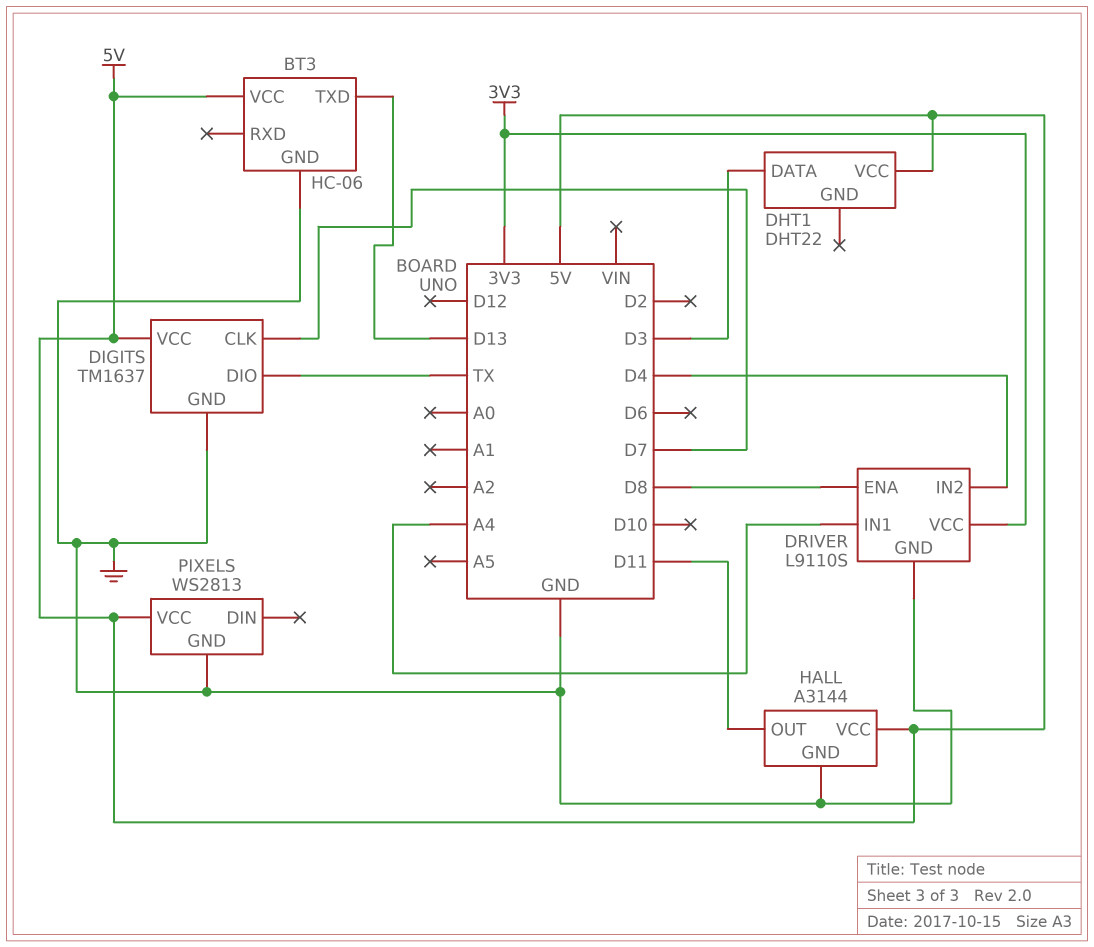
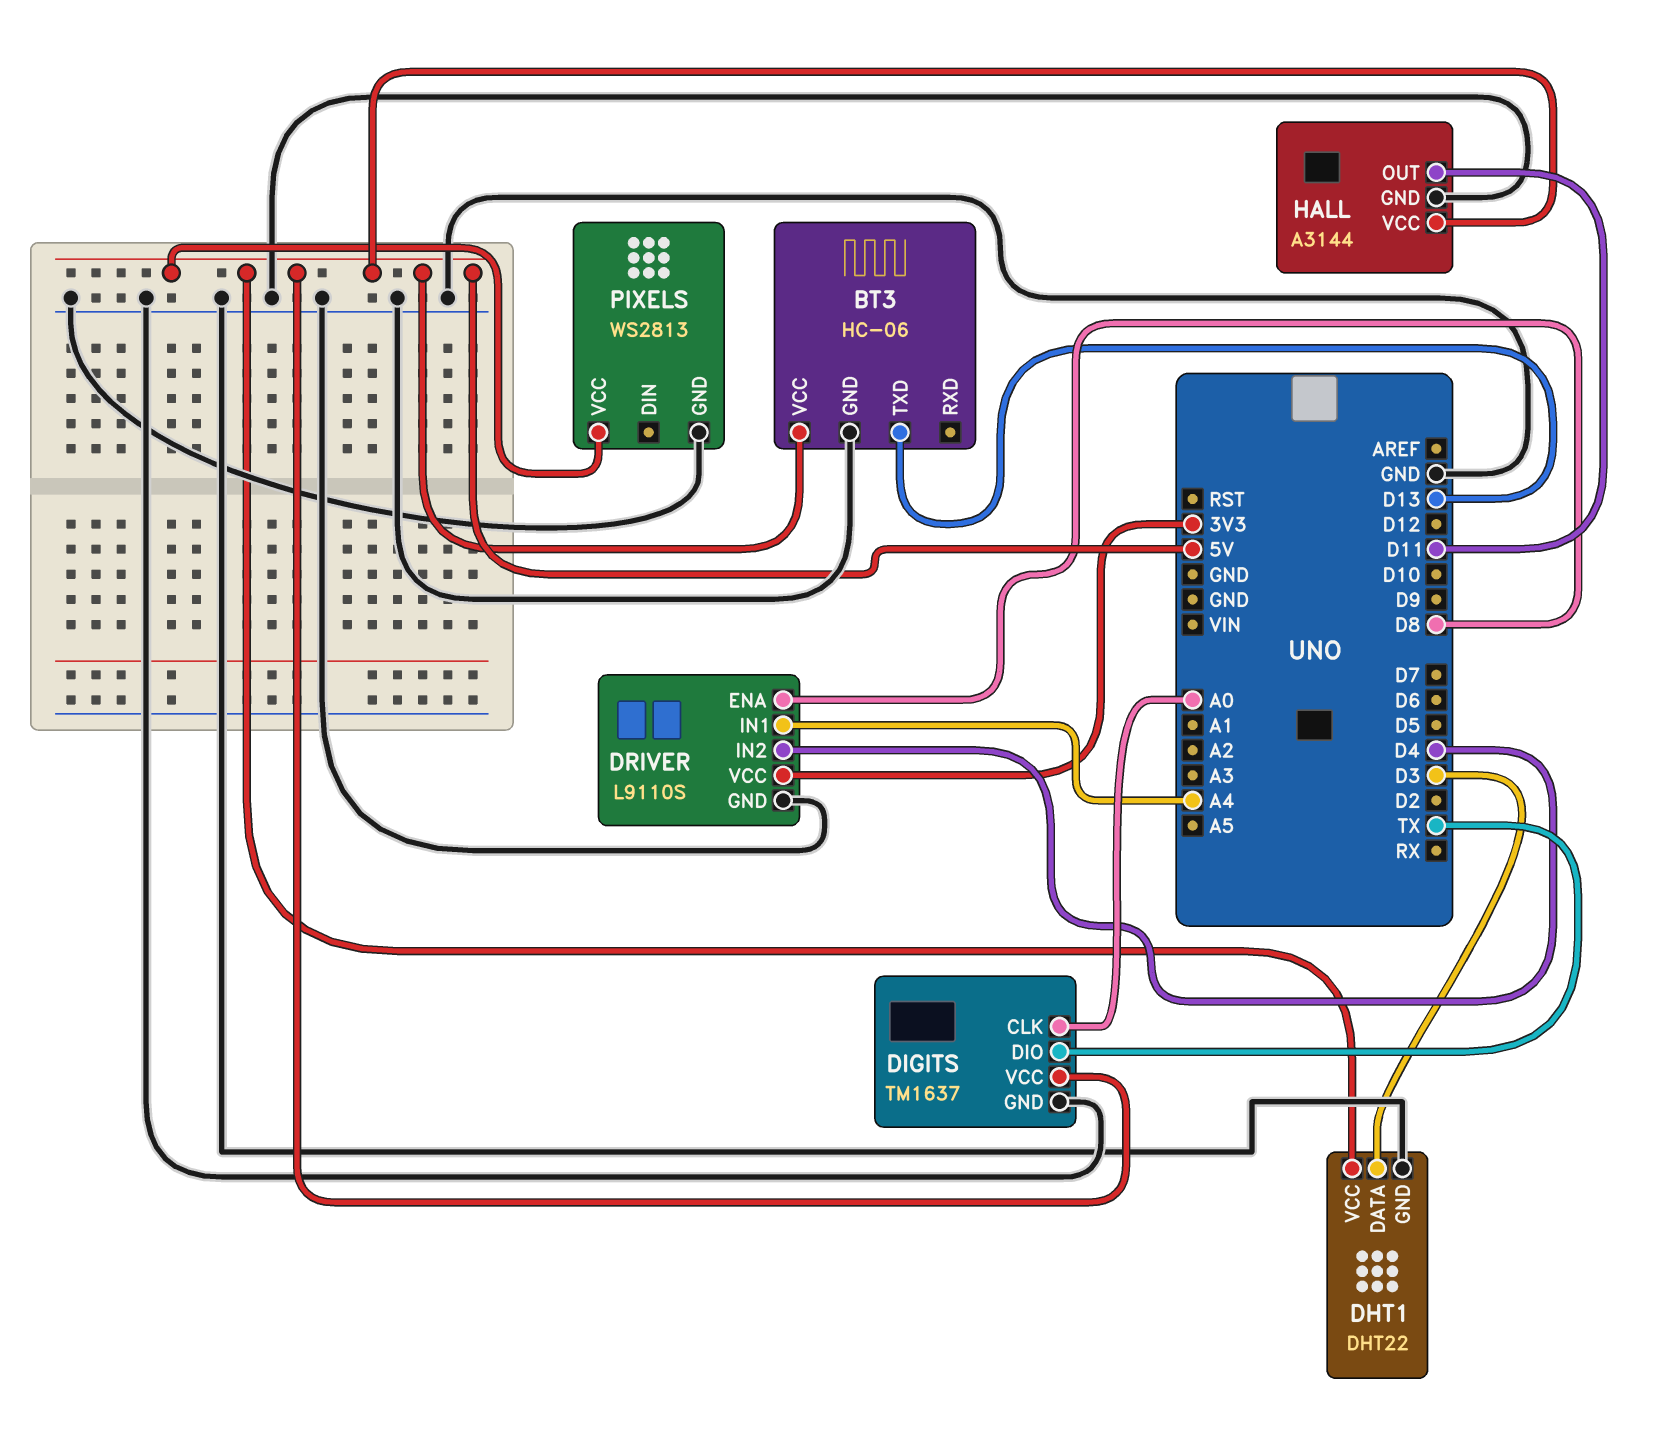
DHT1 pin GND: none -> GND
DIGITS pin CLK: D7 -> A0

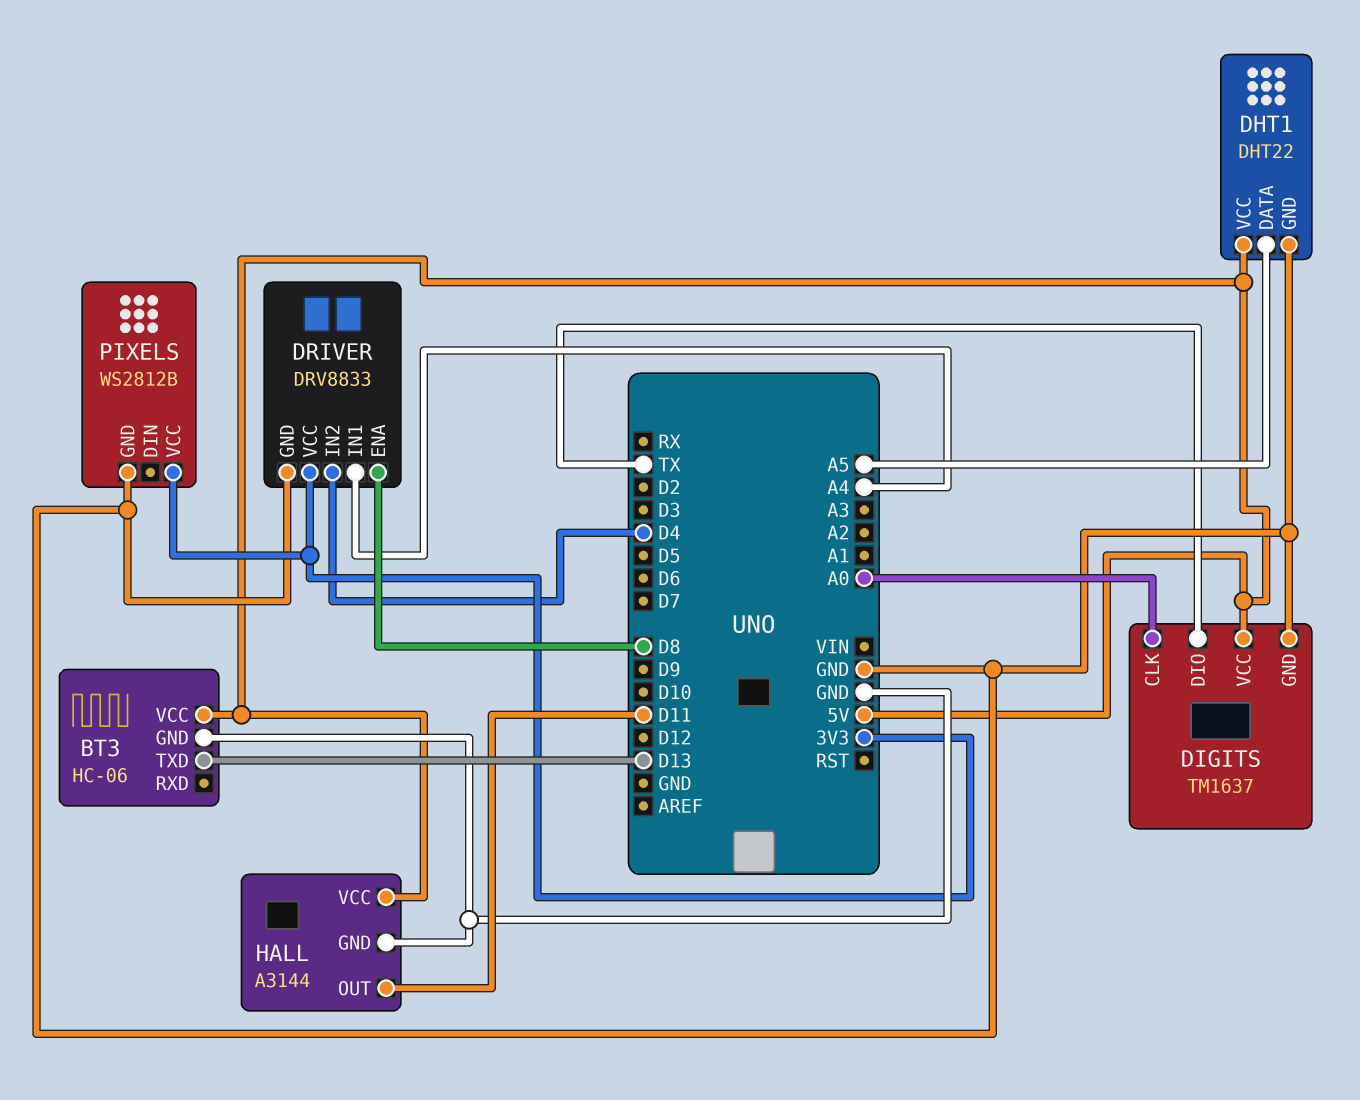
DHT1 pin DATA: D3 -> A5
DRIVER: L9110S -> DRV8833
PIXELS: WS2813 -> WS2812B
PIXELS pin VCC: 5V -> 3V3

